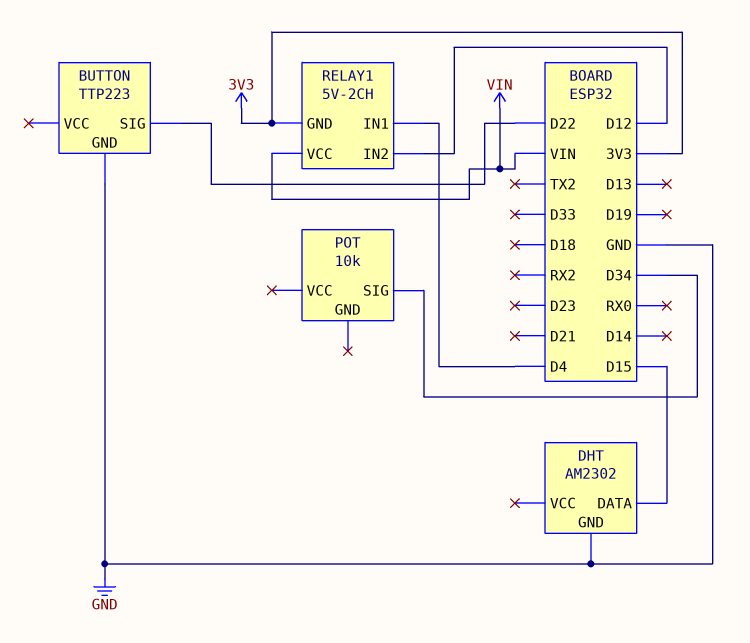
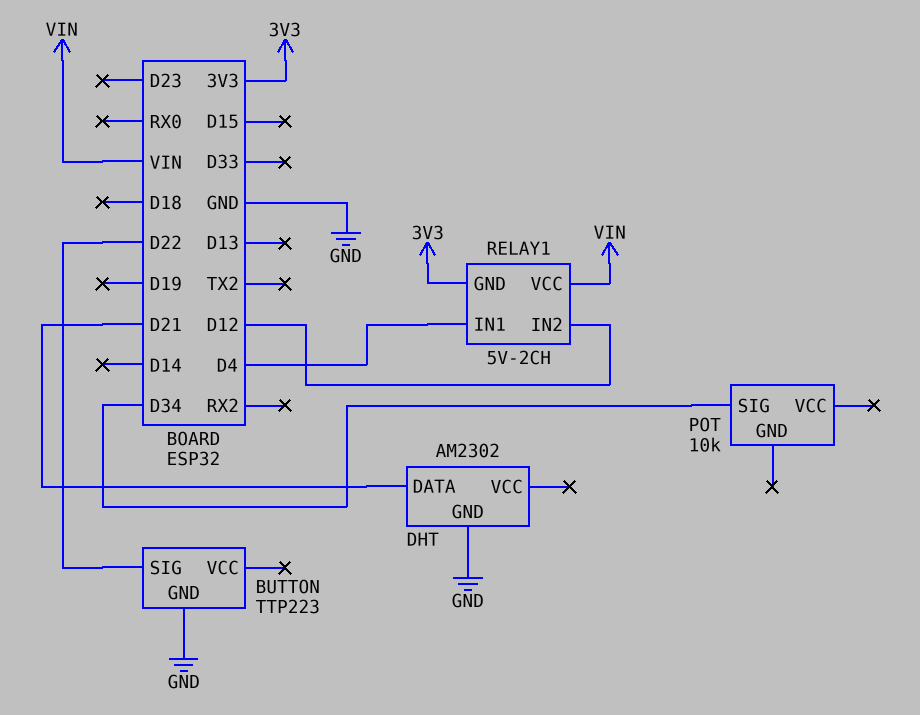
DHT pin DATA: D15 -> D21

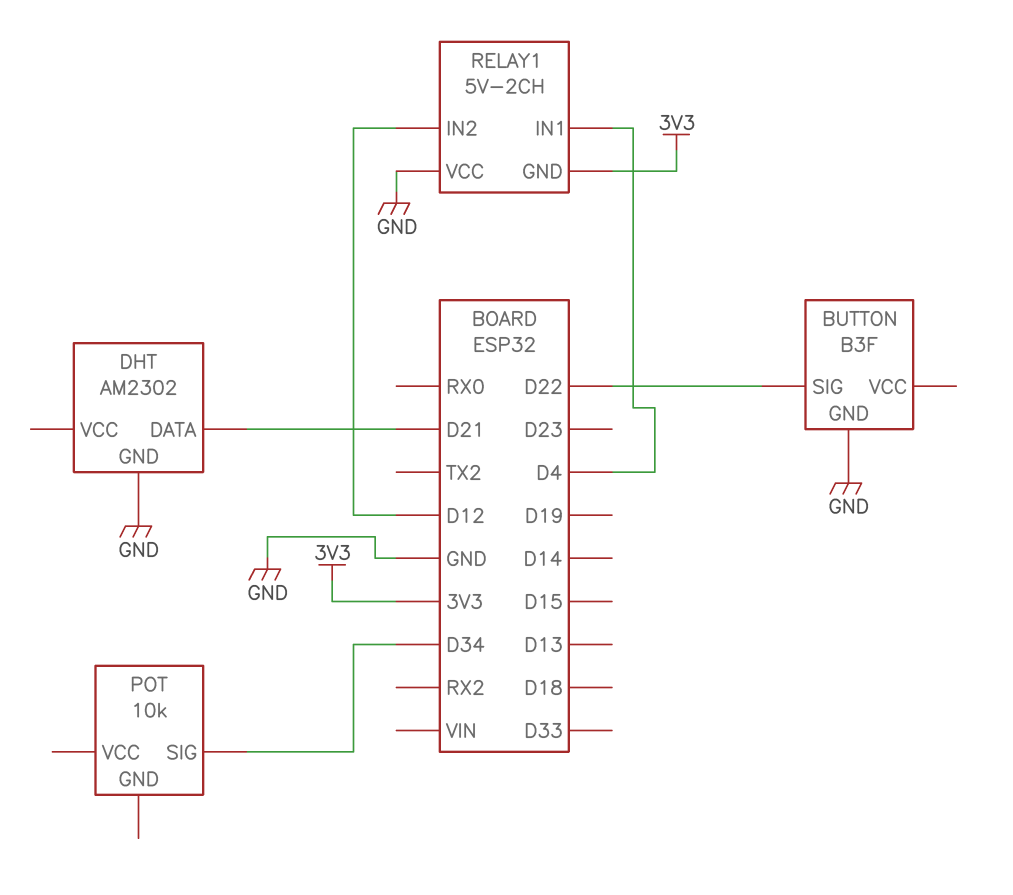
BUTTON: TTP223 -> B3F
RELAY1 pin VCC: VIN -> GND

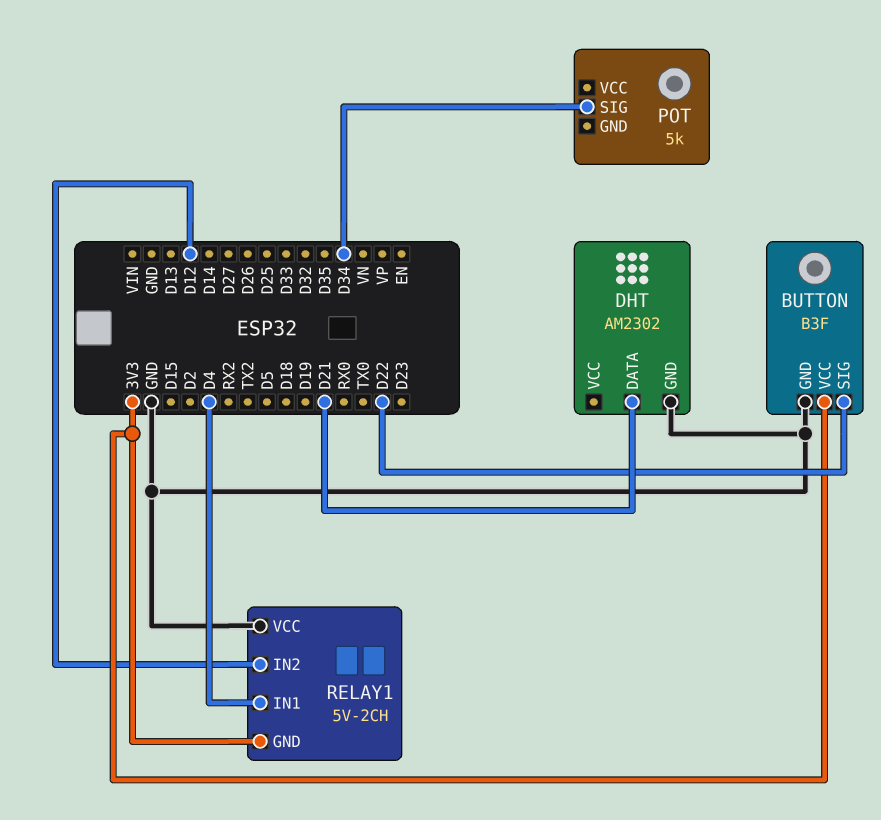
BUTTON pin VCC: none -> 3V3
POT: 10k -> 5k

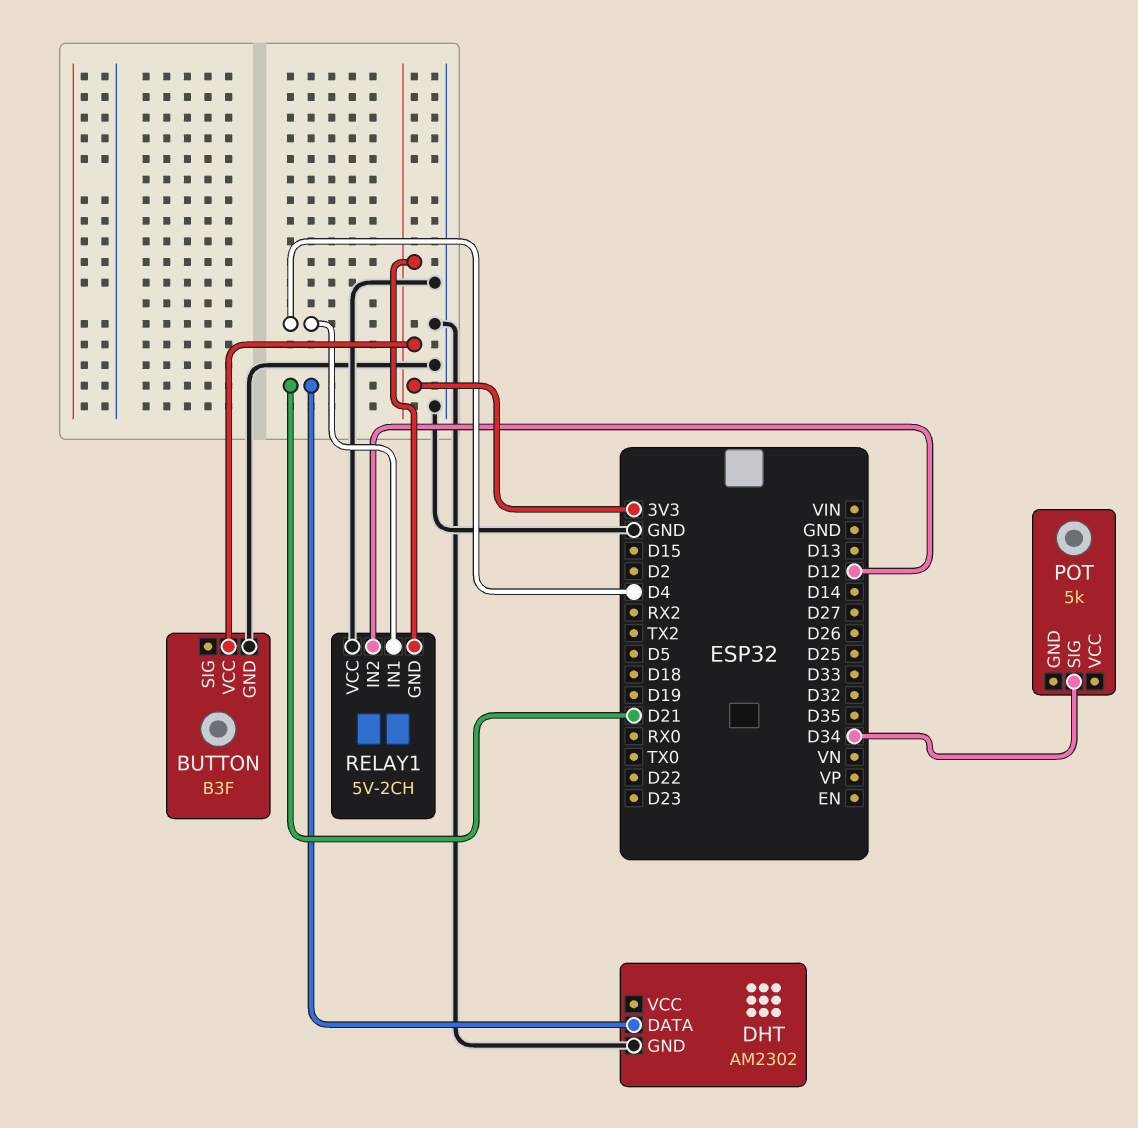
BUTTON pin SIG: D22 -> none

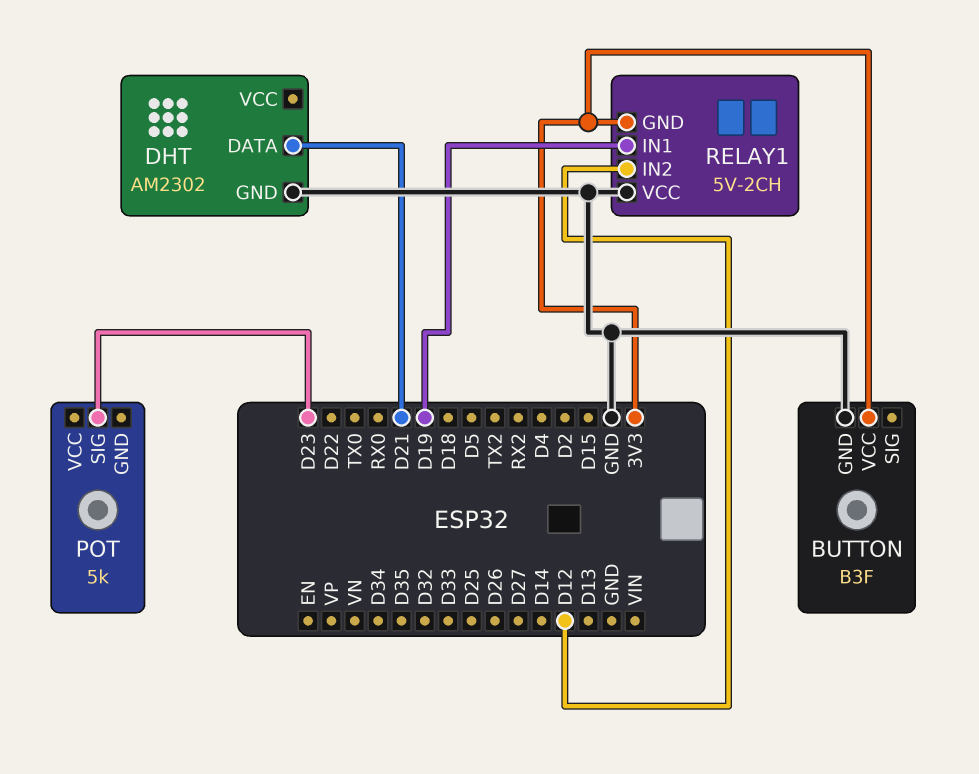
POT pin SIG: D34 -> D23
RELAY1 pin IN1: D4 -> D19

